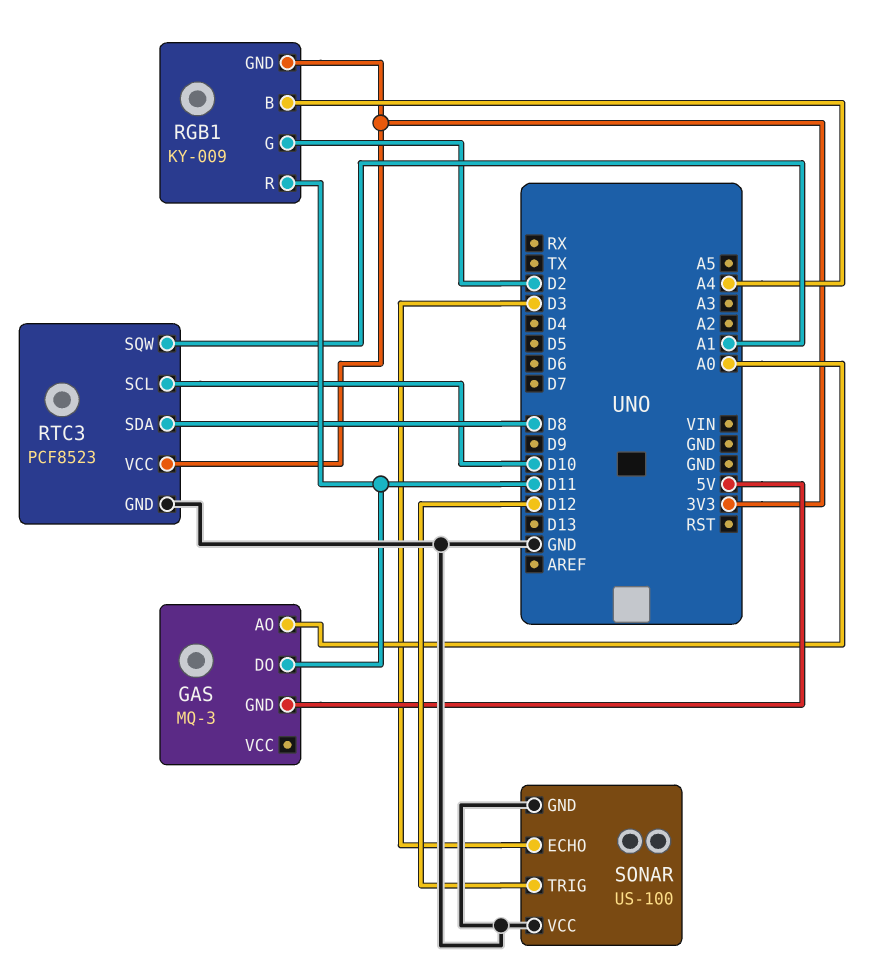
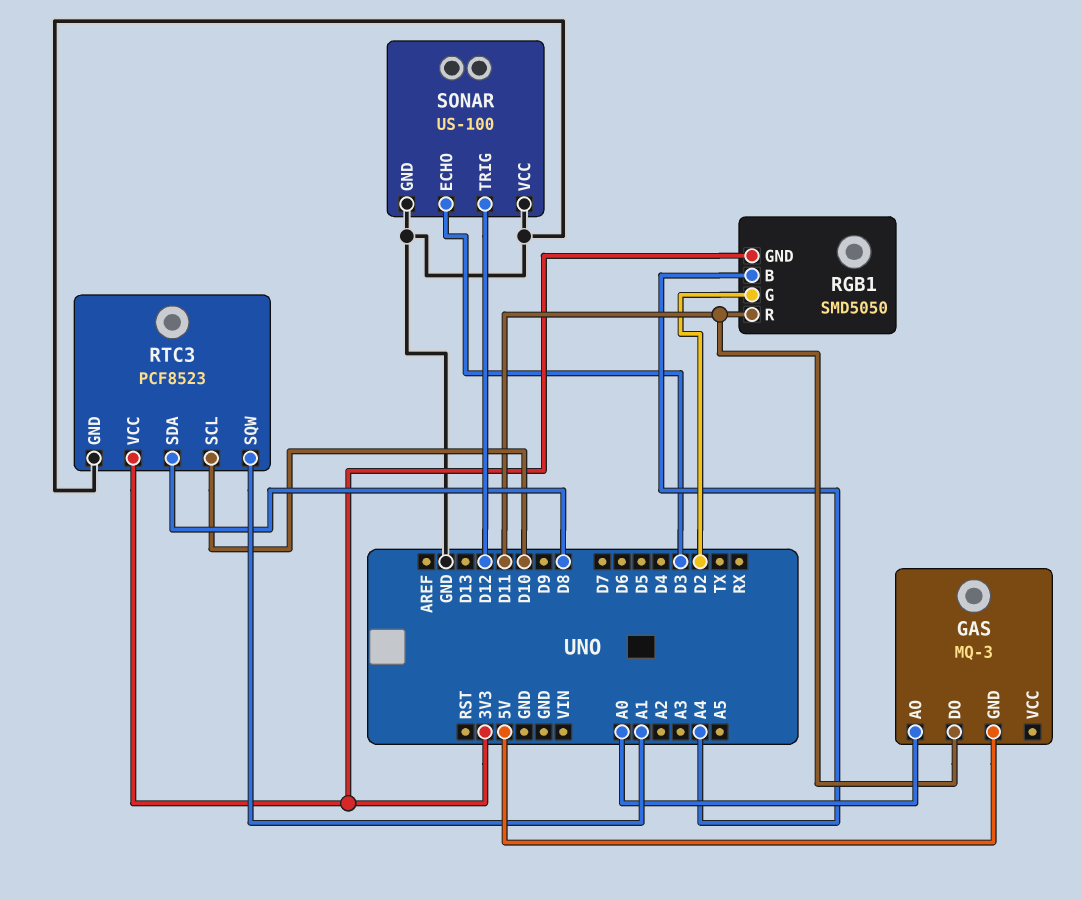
RGB1: KY-009 -> SMD5050

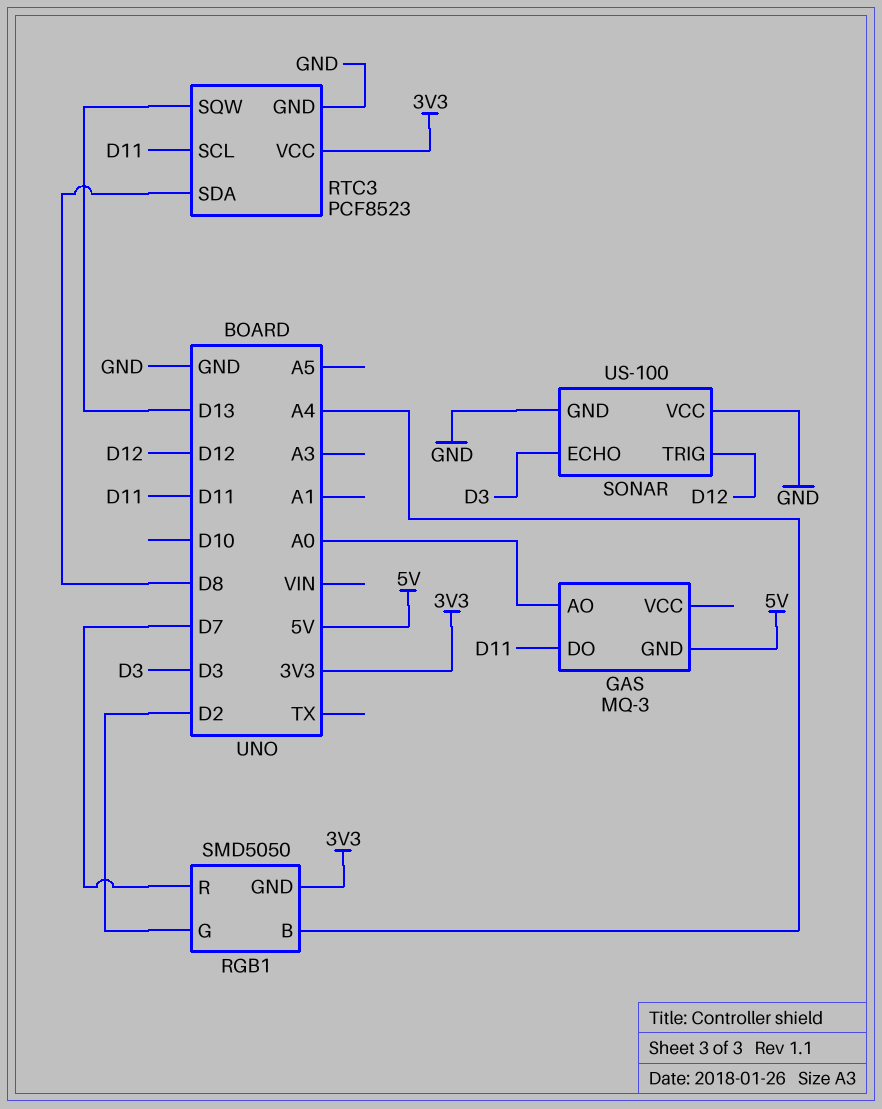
RGB1 pin R: D11 -> D7
RTC3 pin SCL: D10 -> D11
RTC3 pin SQW: A1 -> D13

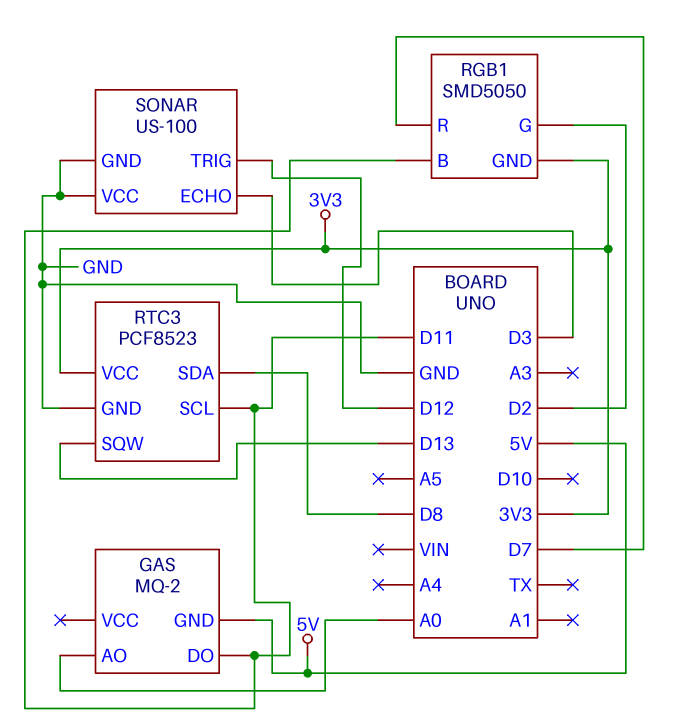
GAS: MQ-3 -> MQ-2
RGB1 pin B: A4 -> D11

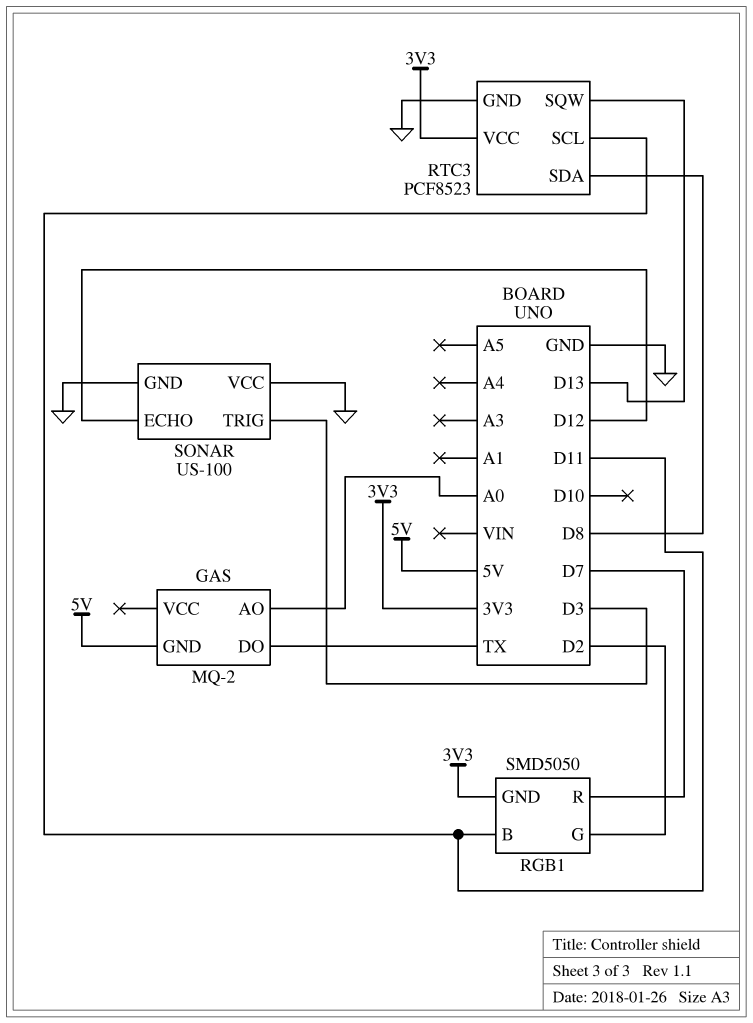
GAS pin DO: D11 -> TX
SONAR pin ECHO: D3 -> D12
SONAR pin TRIG: D12 -> D3

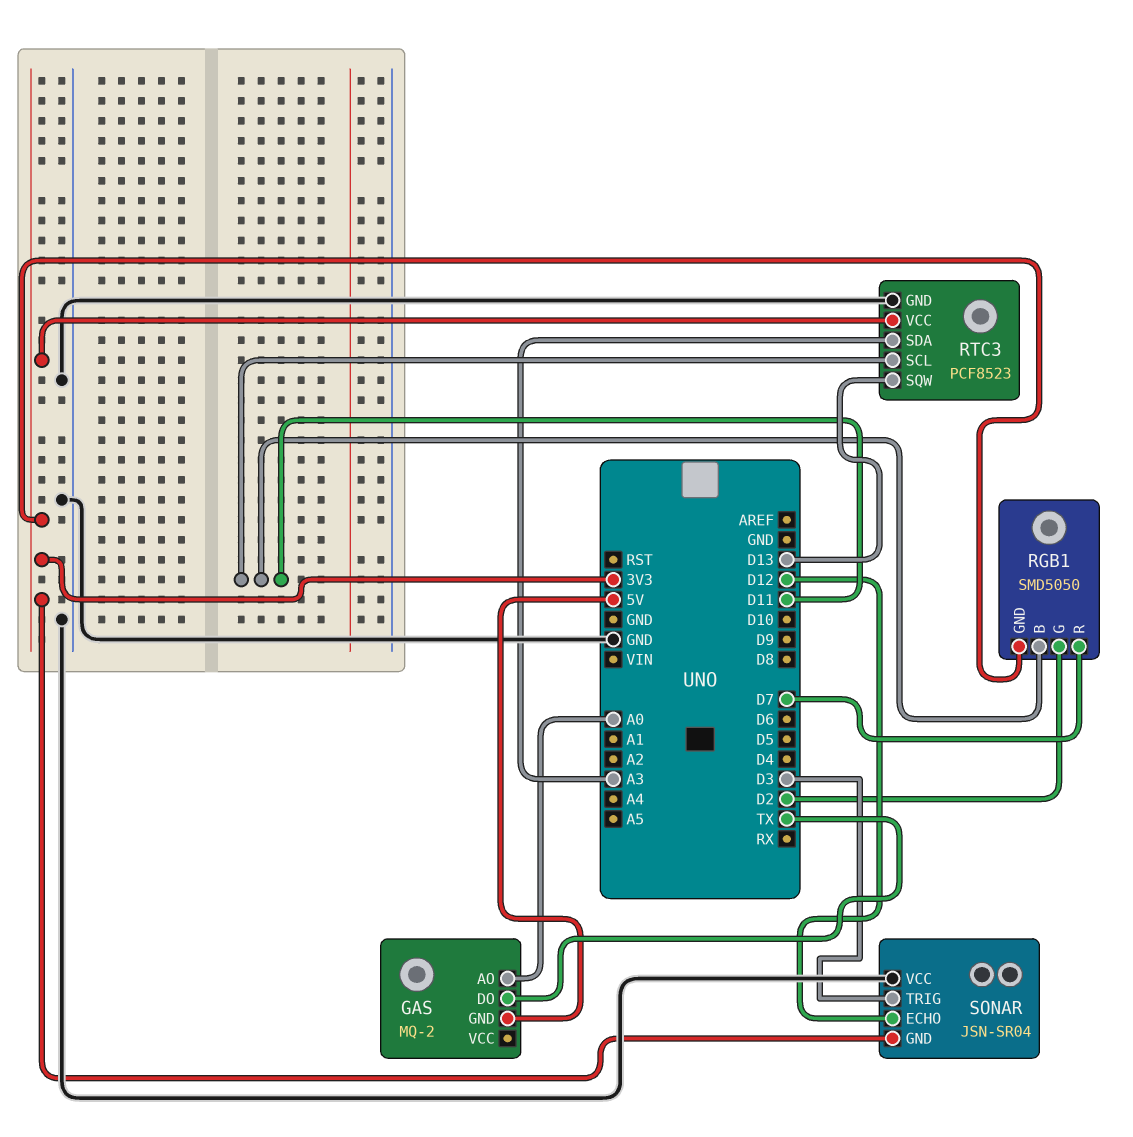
RTC3 pin SDA: D8 -> A3
SONAR: US-100 -> JSN-SR04
SONAR pin GND: GND -> 3V3

